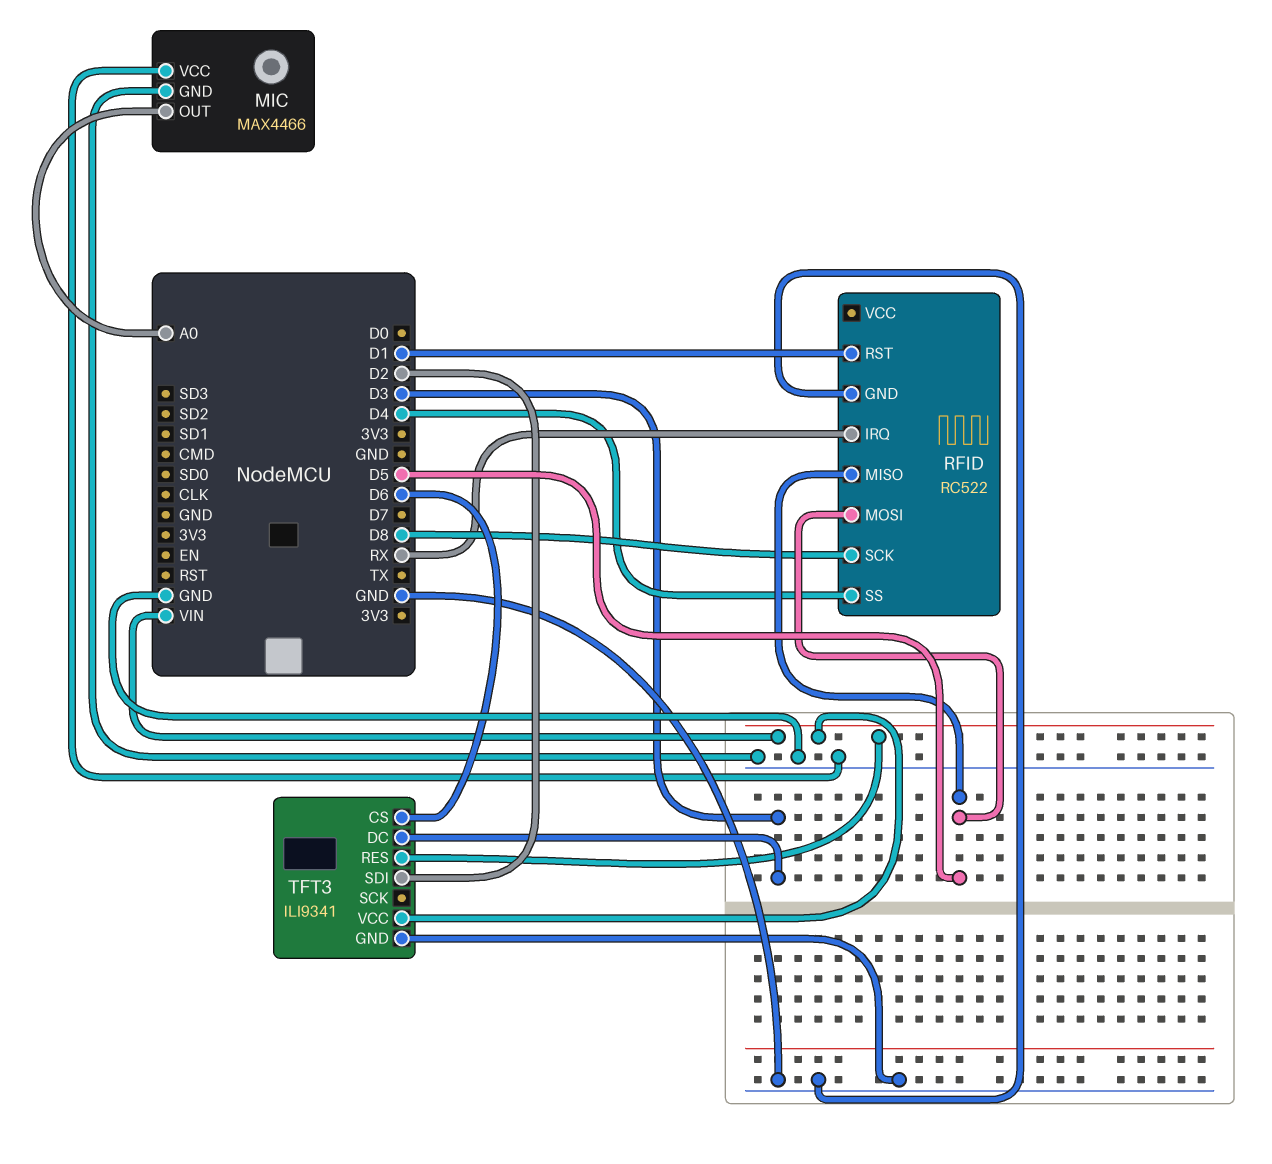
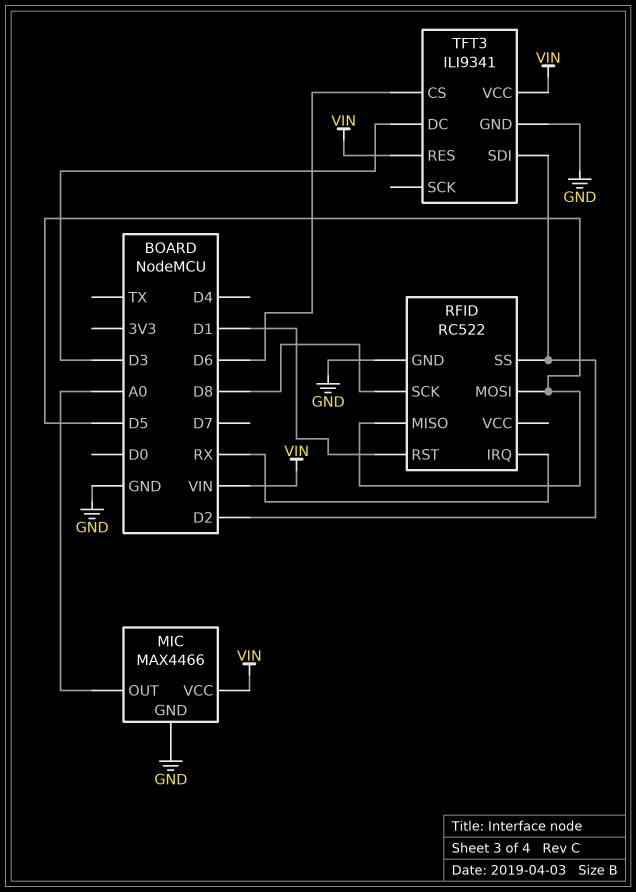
MIC pin VCC: GND -> VIN
RFID pin SS: D4 -> D2

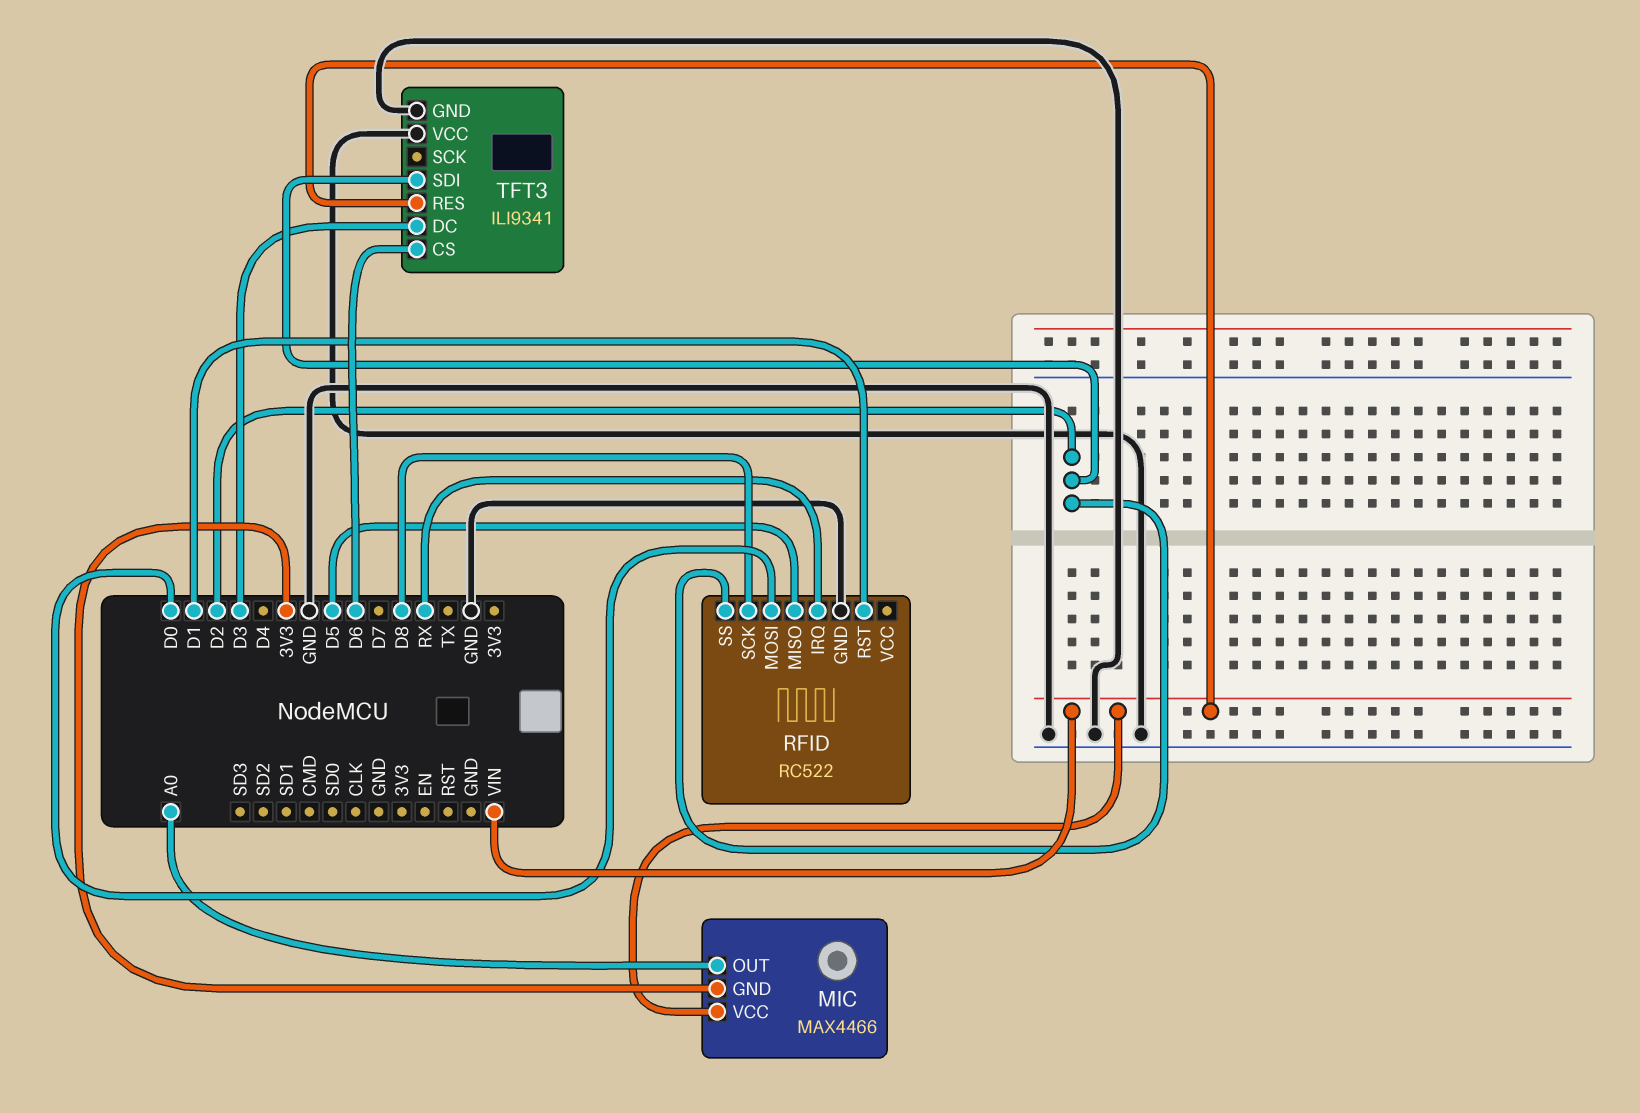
MIC pin GND: GND -> 3V3
RFID pin MOSI: D5 -> D0
TFT3 pin VCC: VIN -> GND

